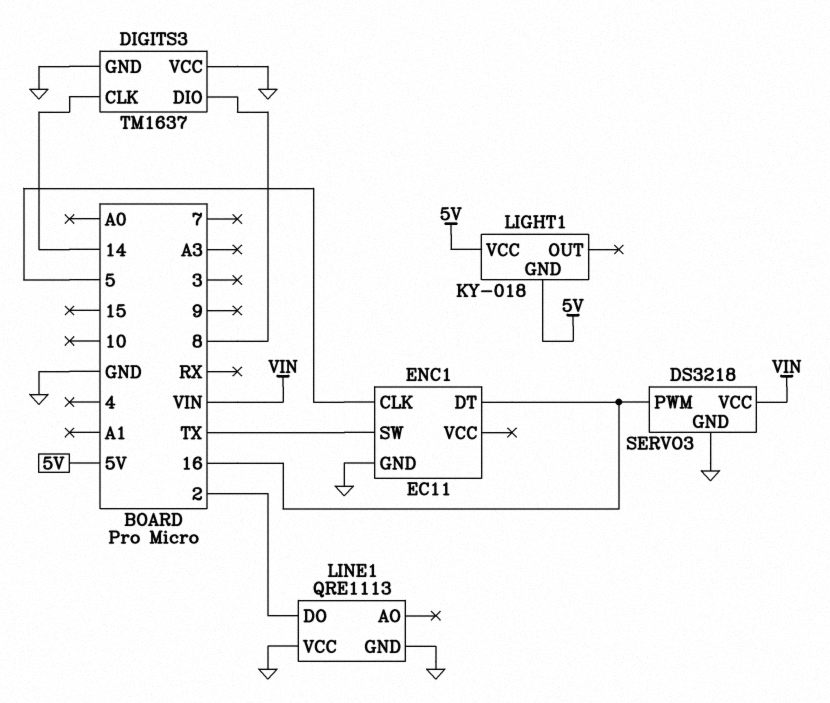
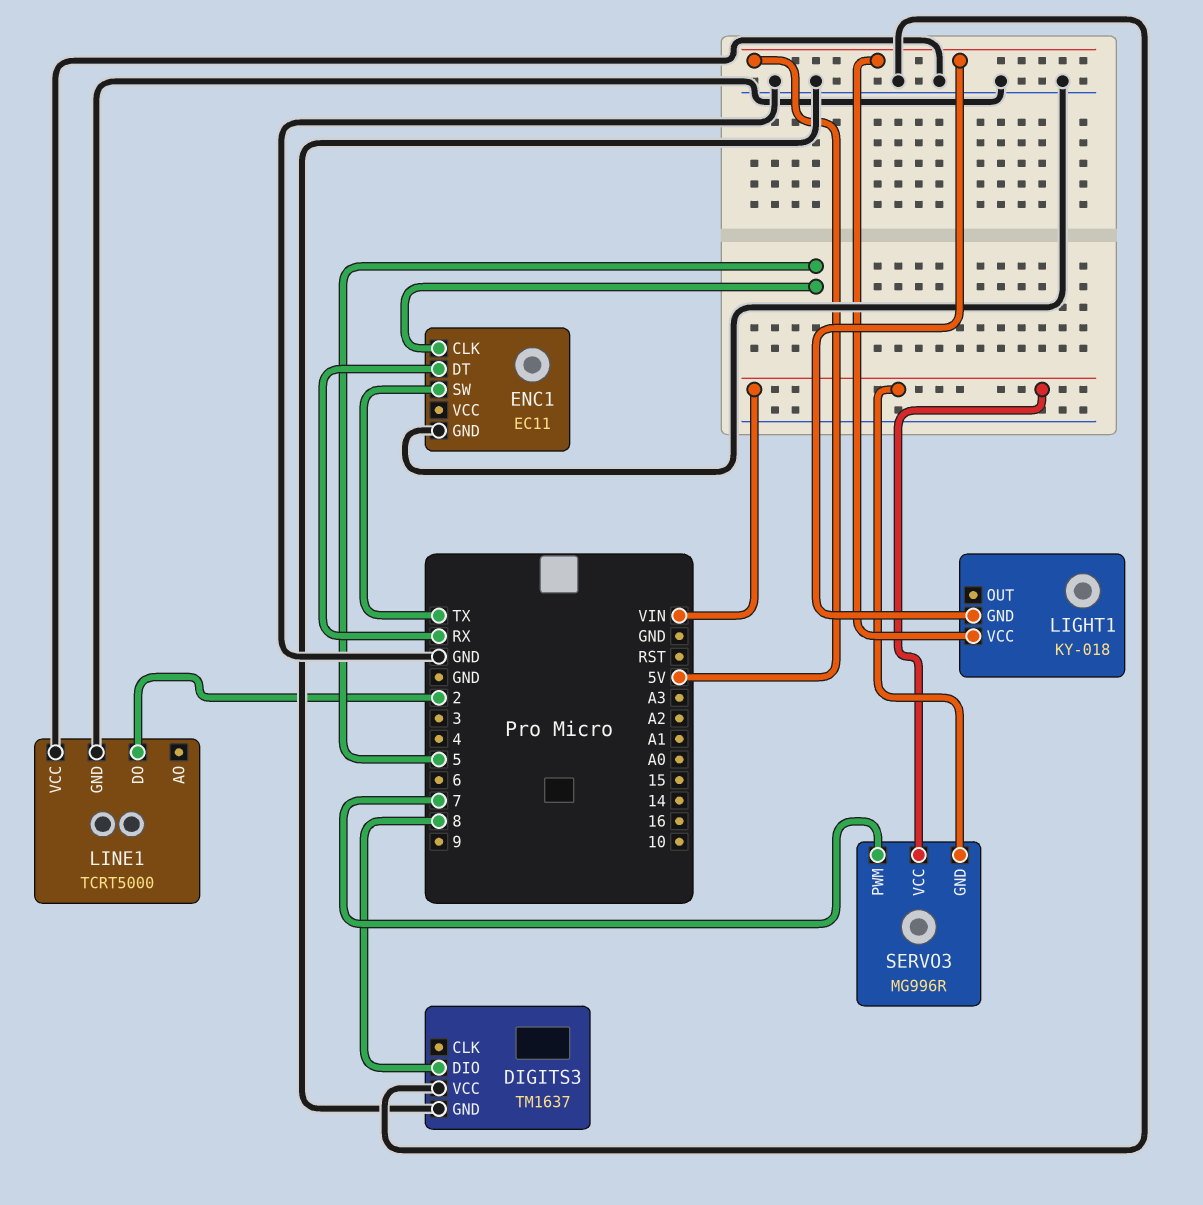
DIGITS3 pin CLK: 14 -> none
ENC1 pin DT: 16 -> RX
LINE1: QRE1113 -> TCRT5000
SERVO3: DS3218 -> MG996R
SERVO3 pin GND: GND -> VIN
SERVO3 pin PWM: 16 -> 7

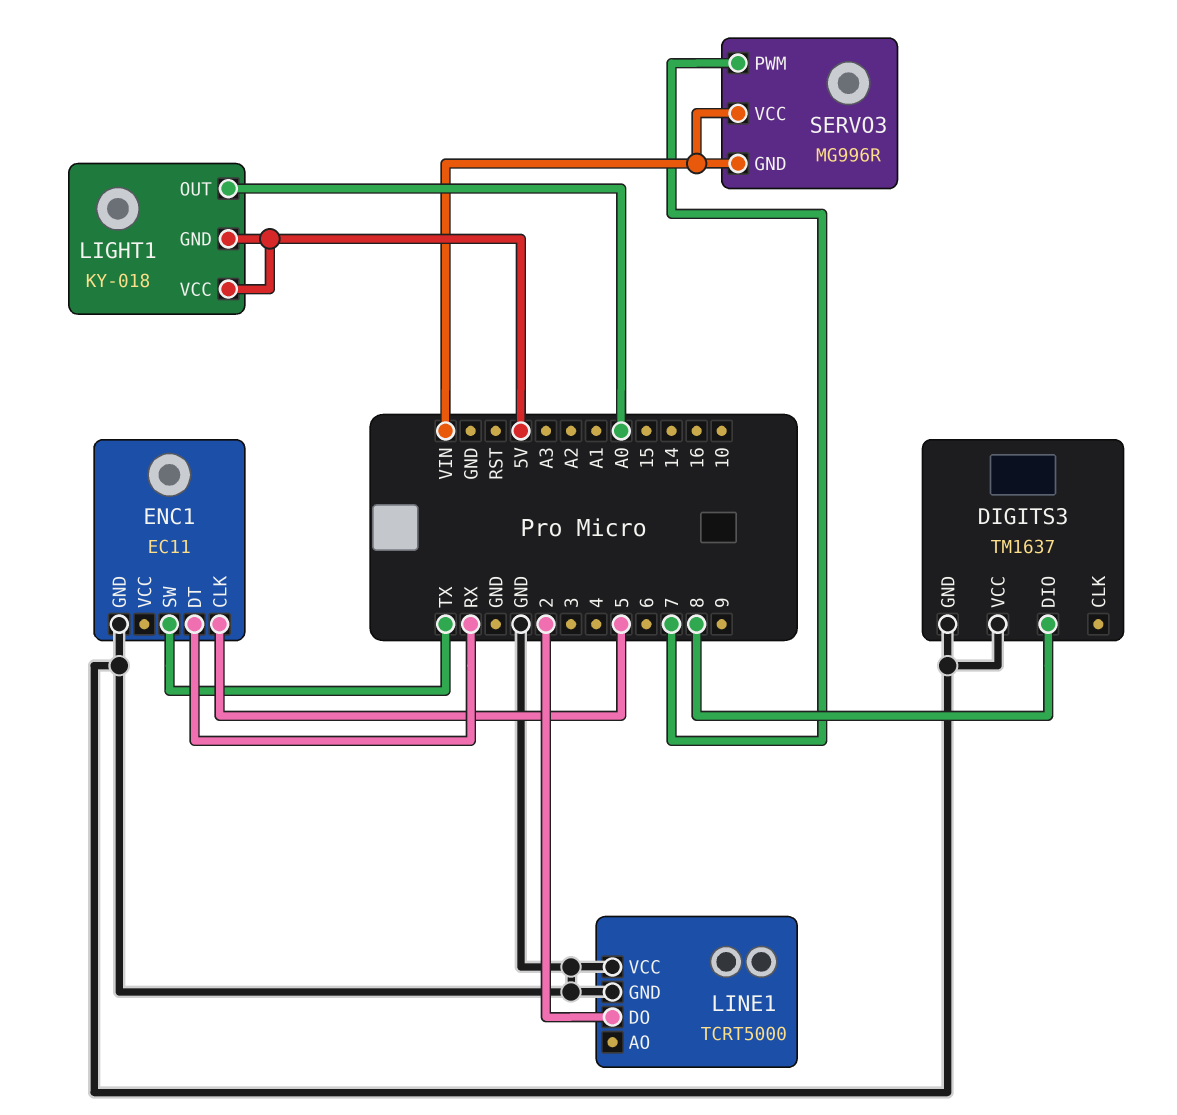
LIGHT1 pin OUT: none -> A0

